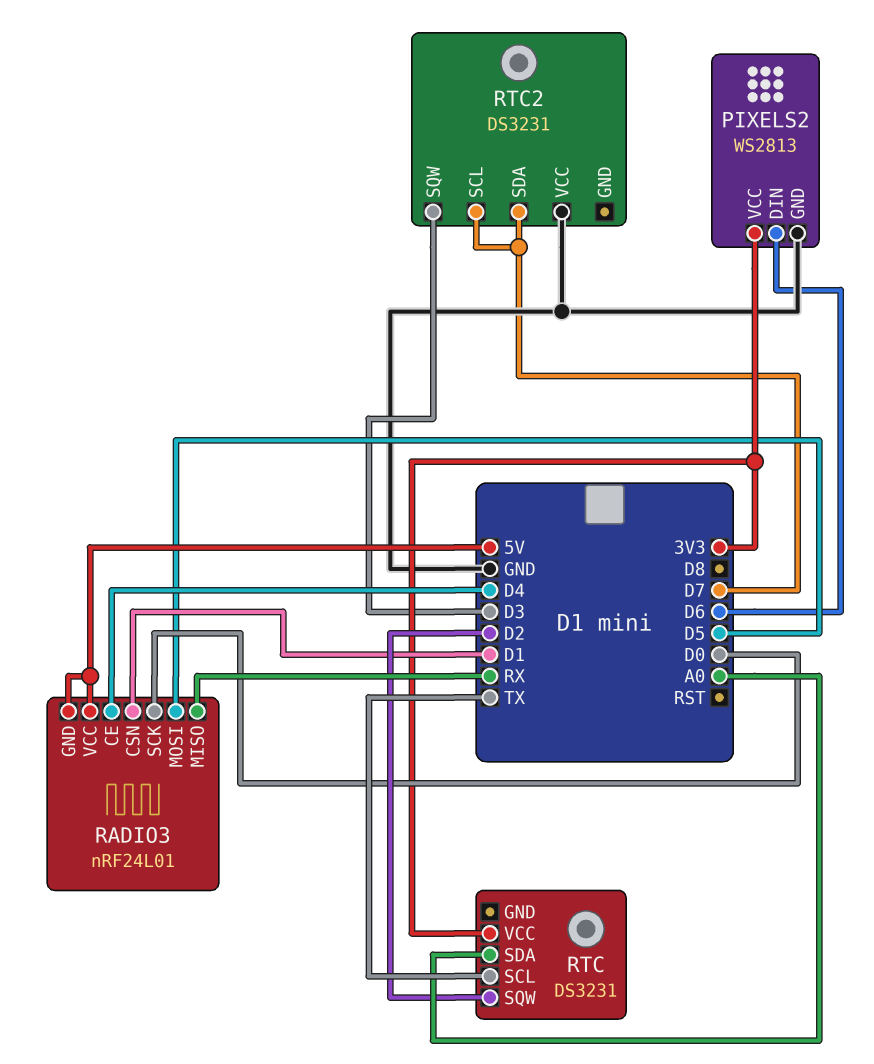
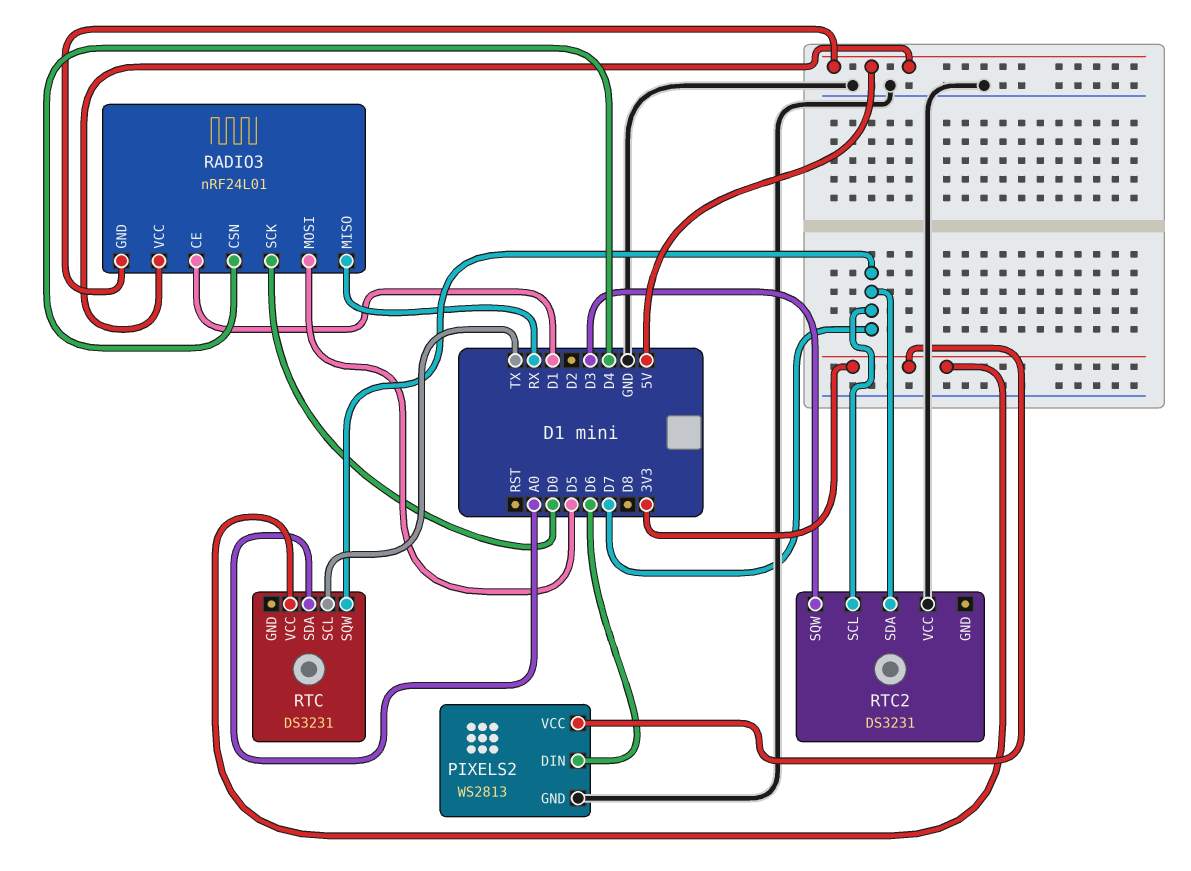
RADIO3 pin CE: D4 -> D1
RADIO3 pin CSN: D1 -> D4
RTC pin SQW: D2 -> D7

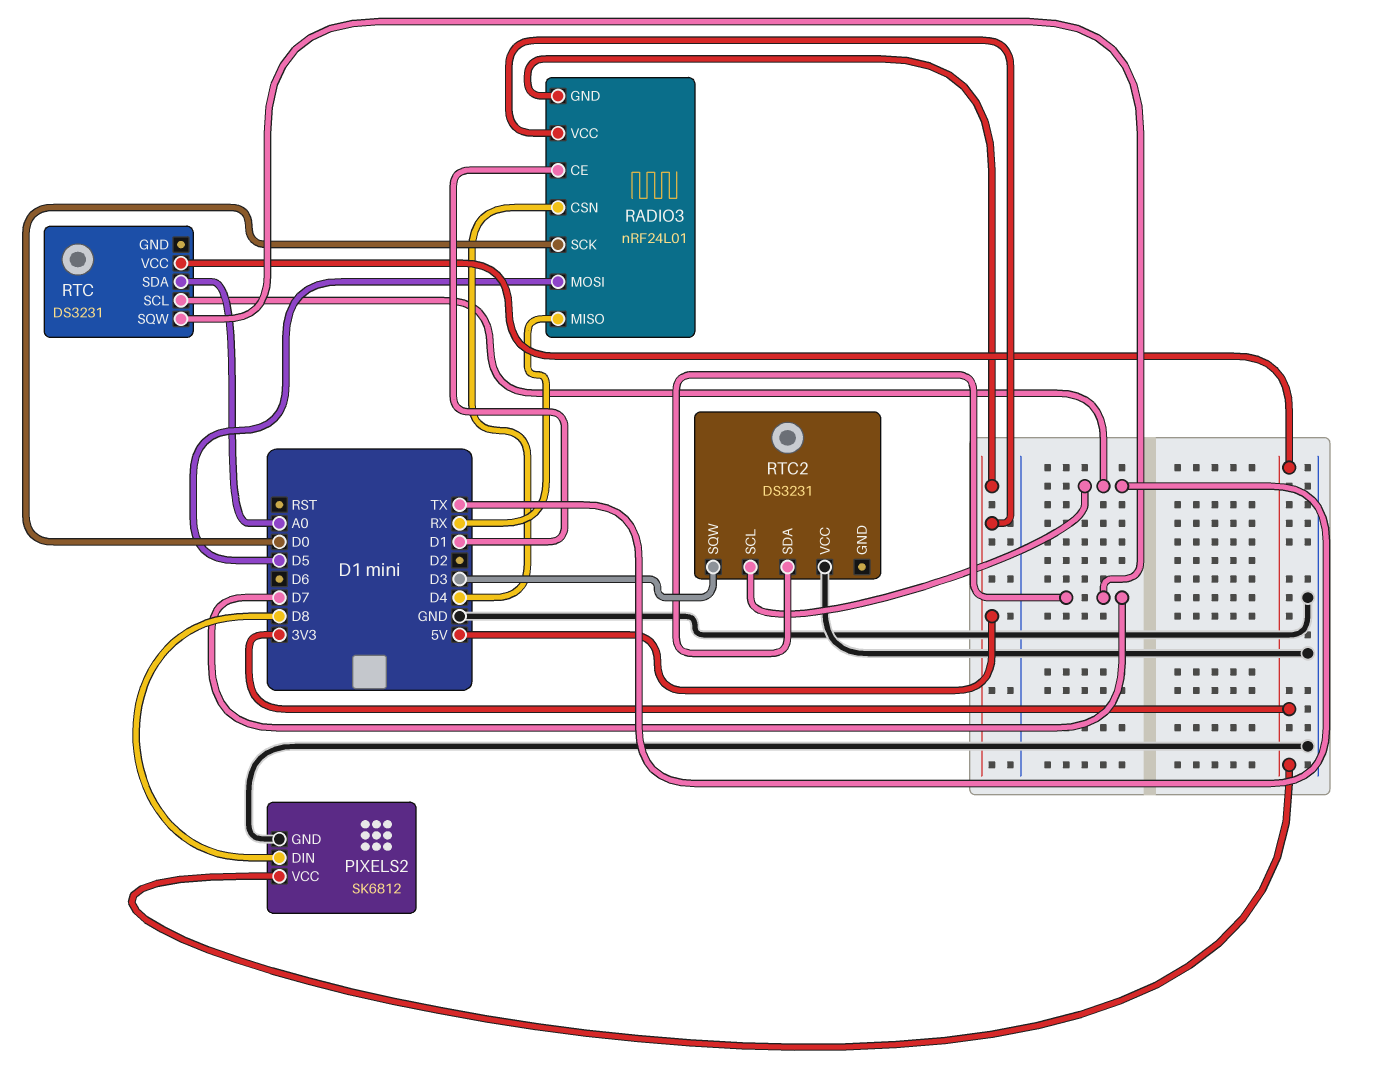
PIXELS2: WS2813 -> SK6812
PIXELS2 pin DIN: D6 -> D8
RTC2 pin SCL: D7 -> TX

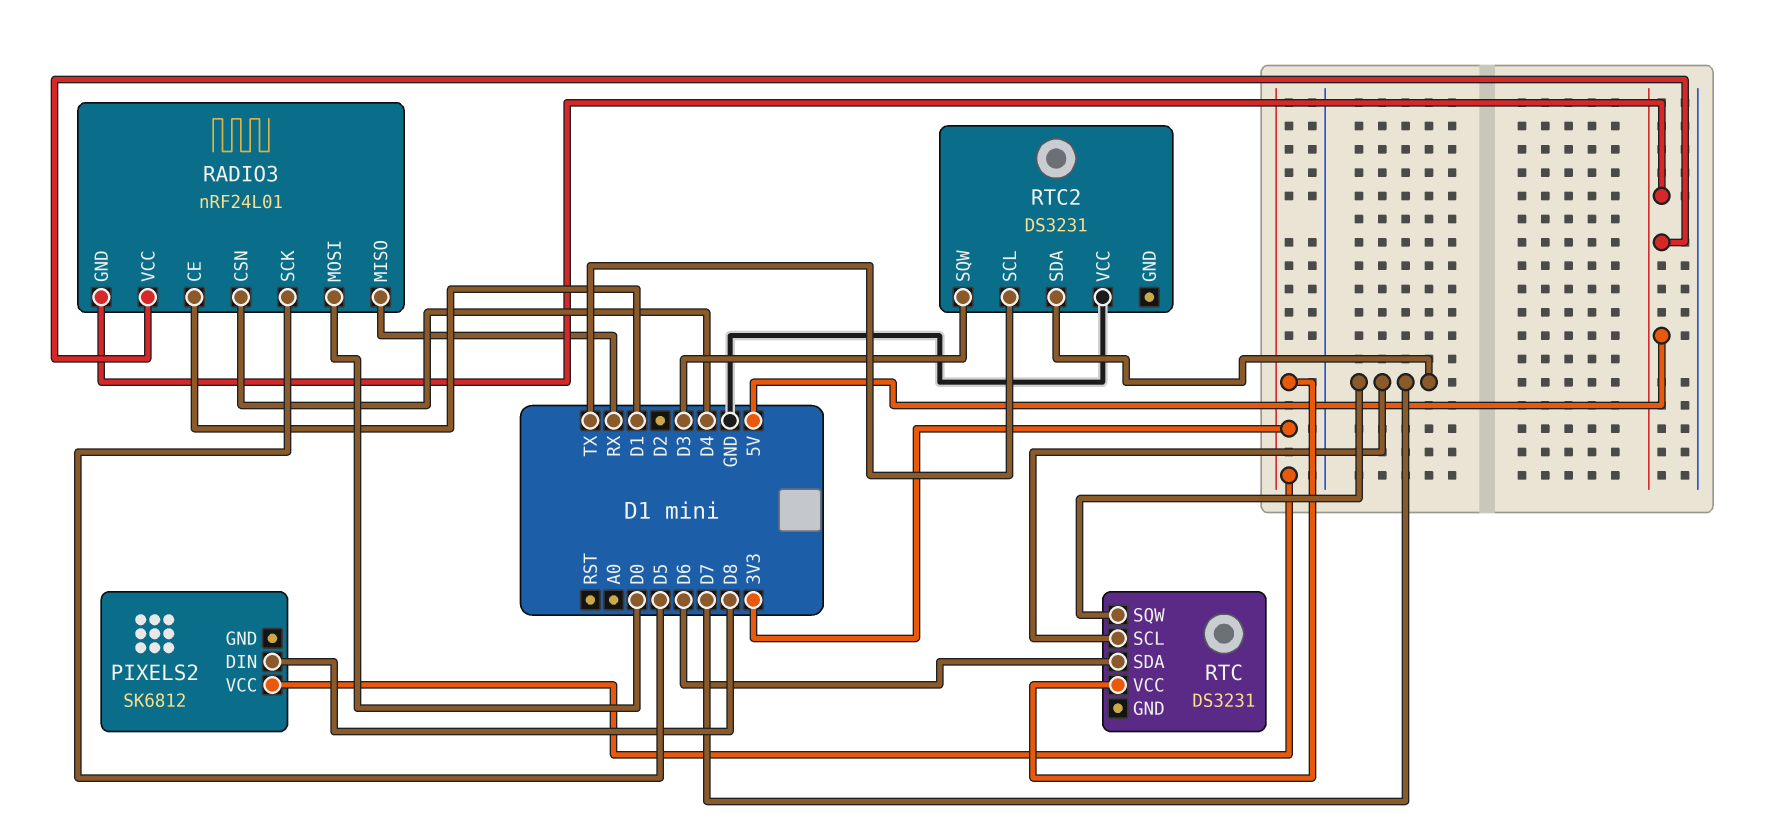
PIXELS2 pin GND: GND -> none
RADIO3 pin MOSI: D5 -> D0
RADIO3 pin SCK: D0 -> D5
RTC pin SCL: TX -> D7
RTC pin SDA: A0 -> D6

